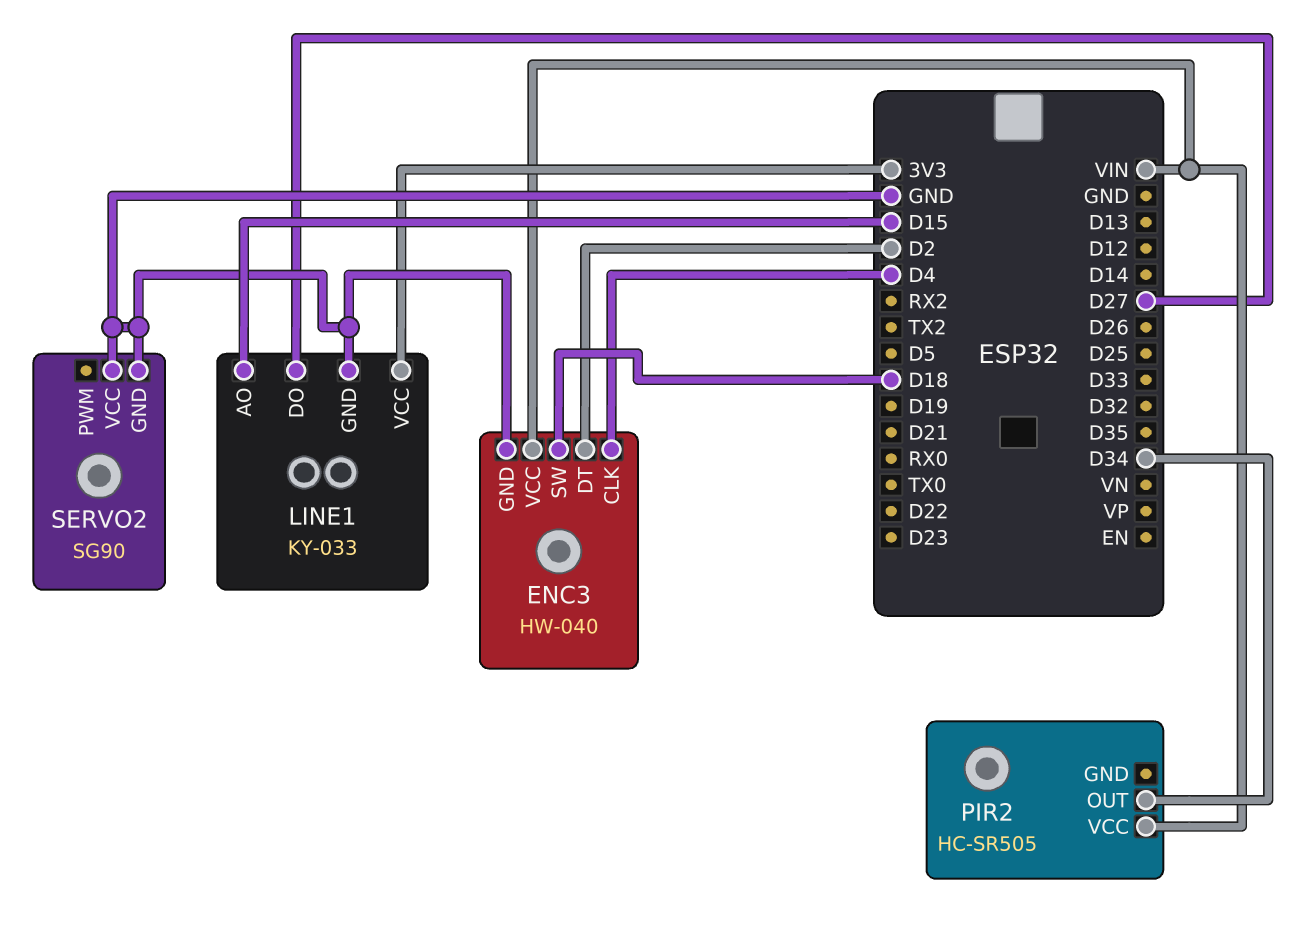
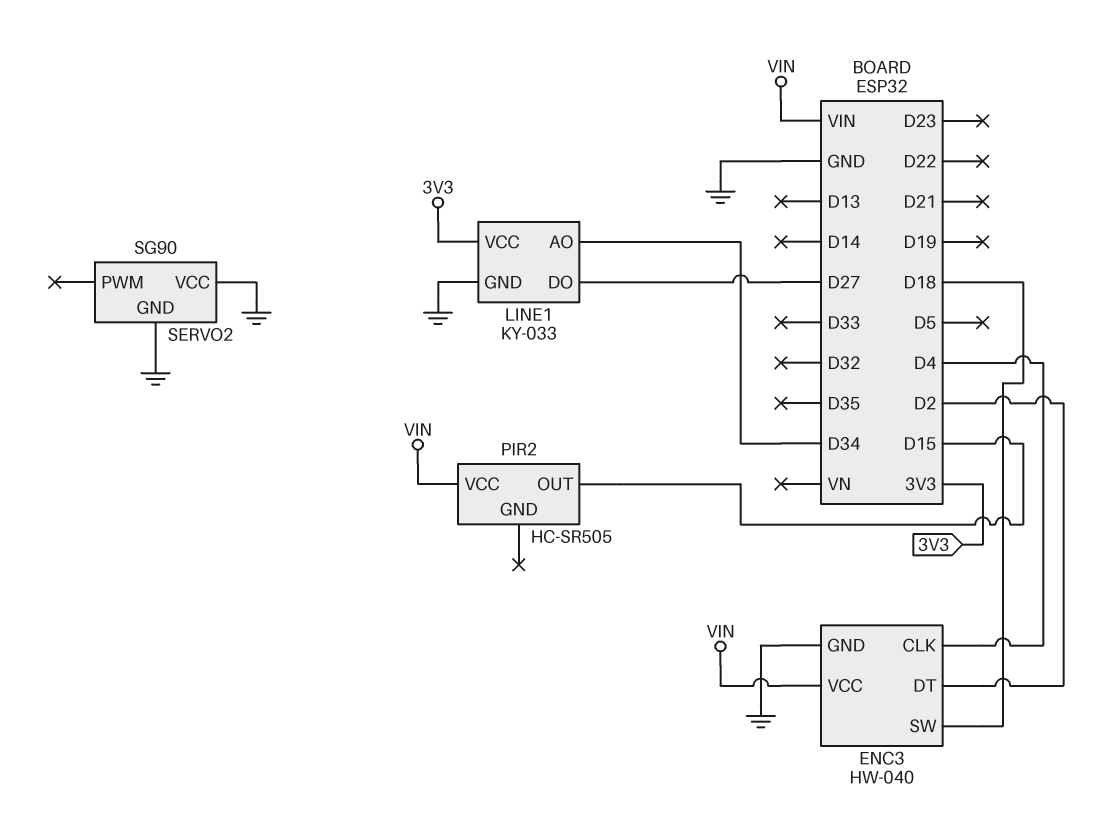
LINE1 pin AO: D15 -> D34
PIR2 pin OUT: D34 -> D15

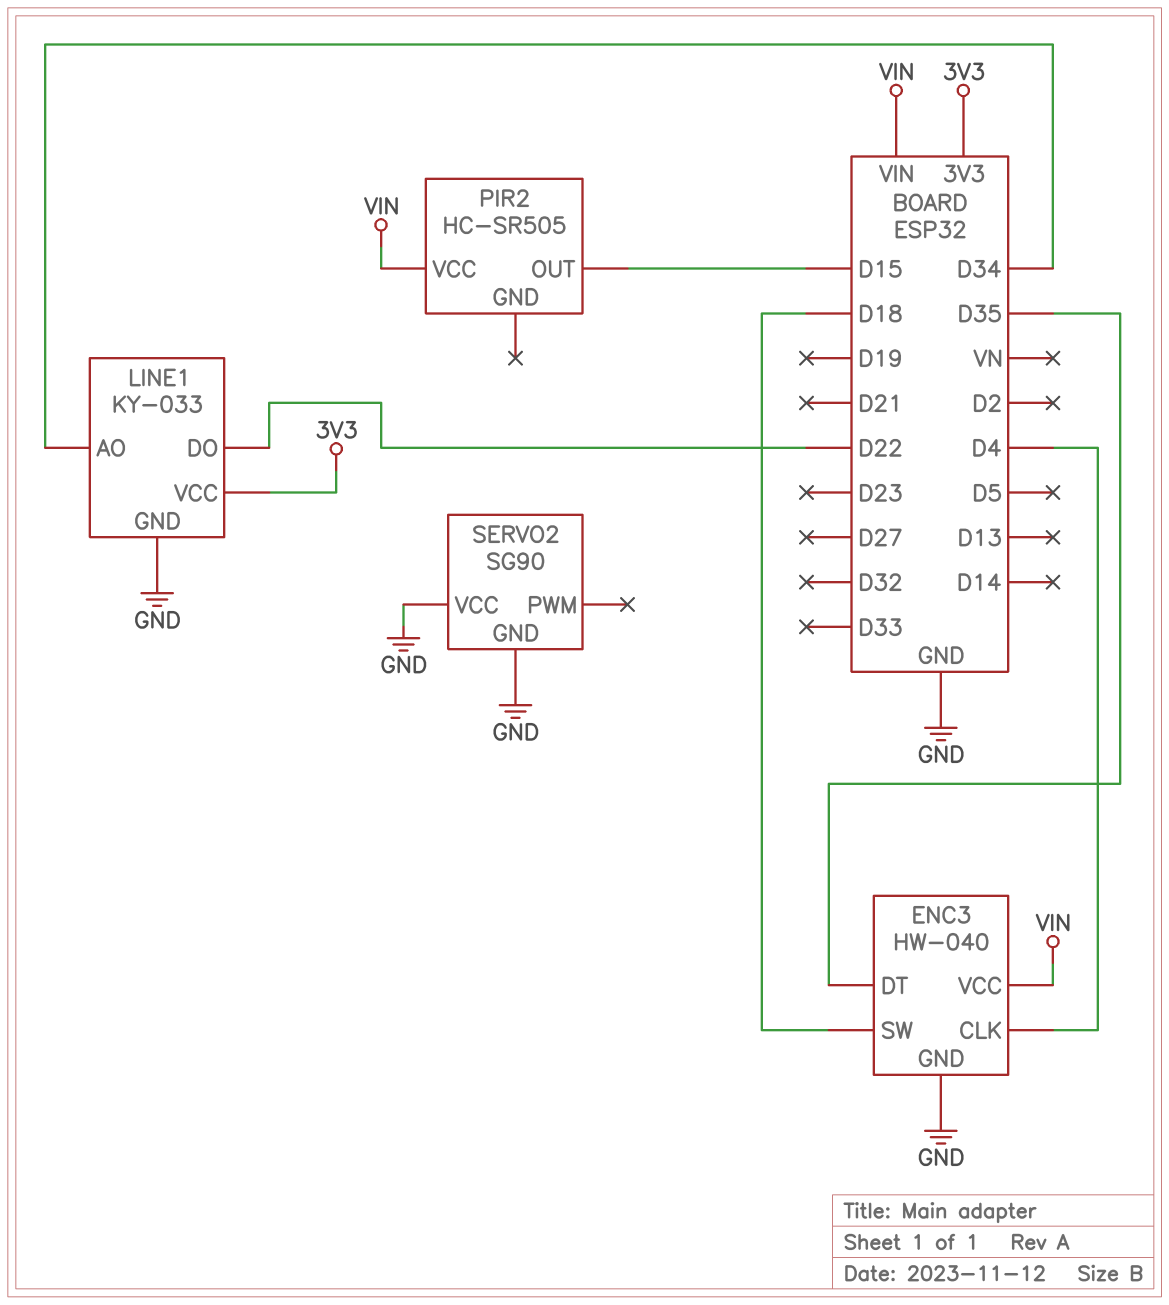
ENC3 pin DT: D2 -> D35
LINE1 pin DO: D27 -> D22

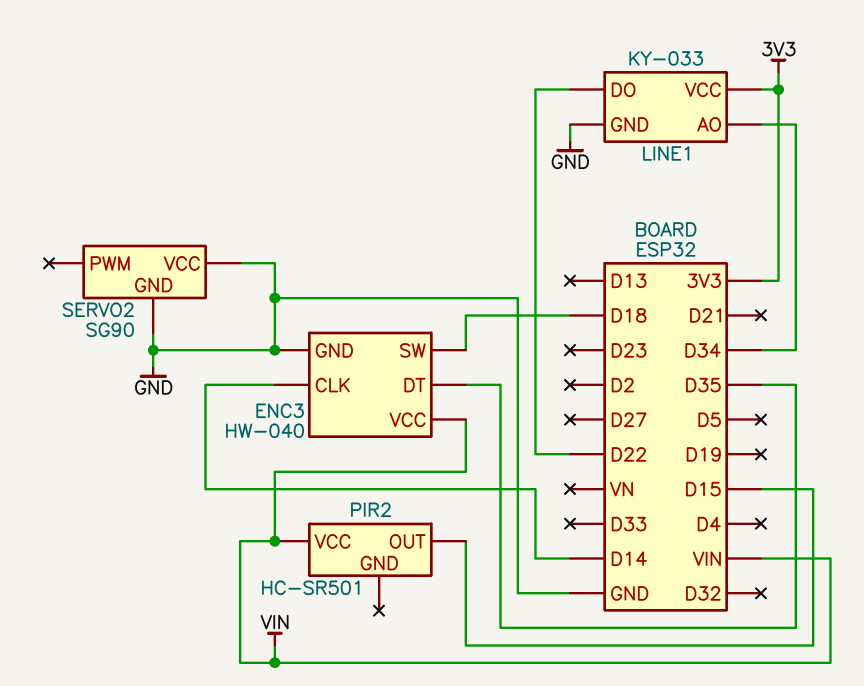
ENC3 pin CLK: D4 -> D14
PIR2: HC-SR505 -> HC-SR501

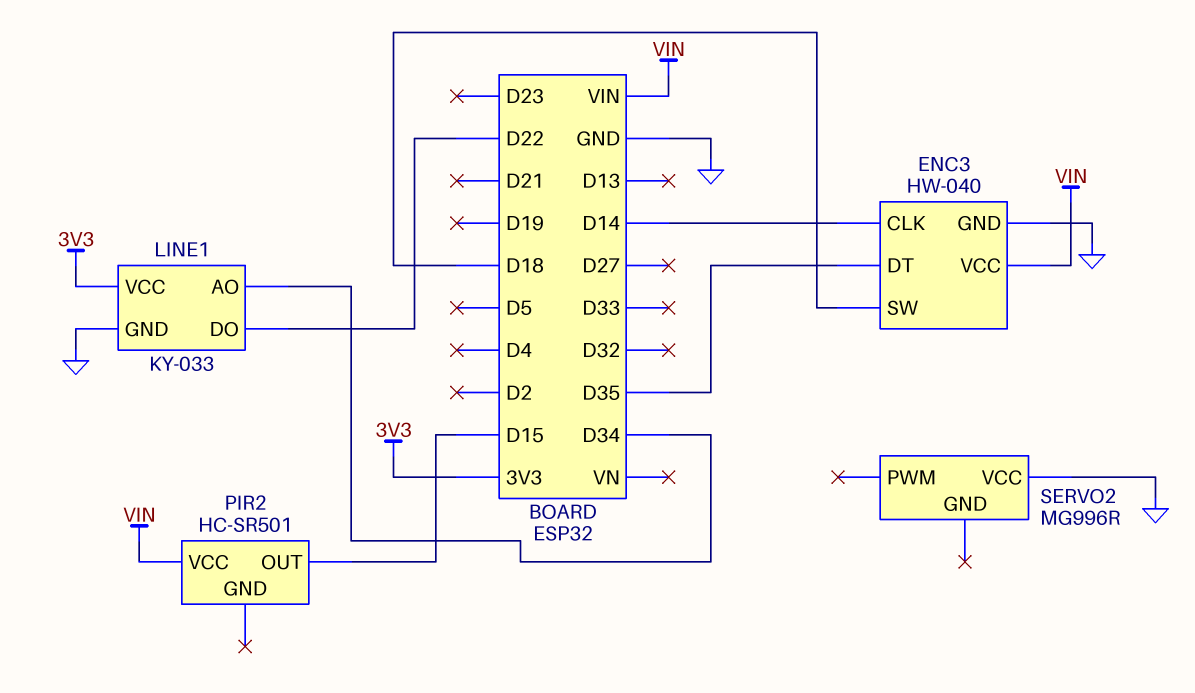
SERVO2: SG90 -> MG996R
SERVO2 pin GND: GND -> none

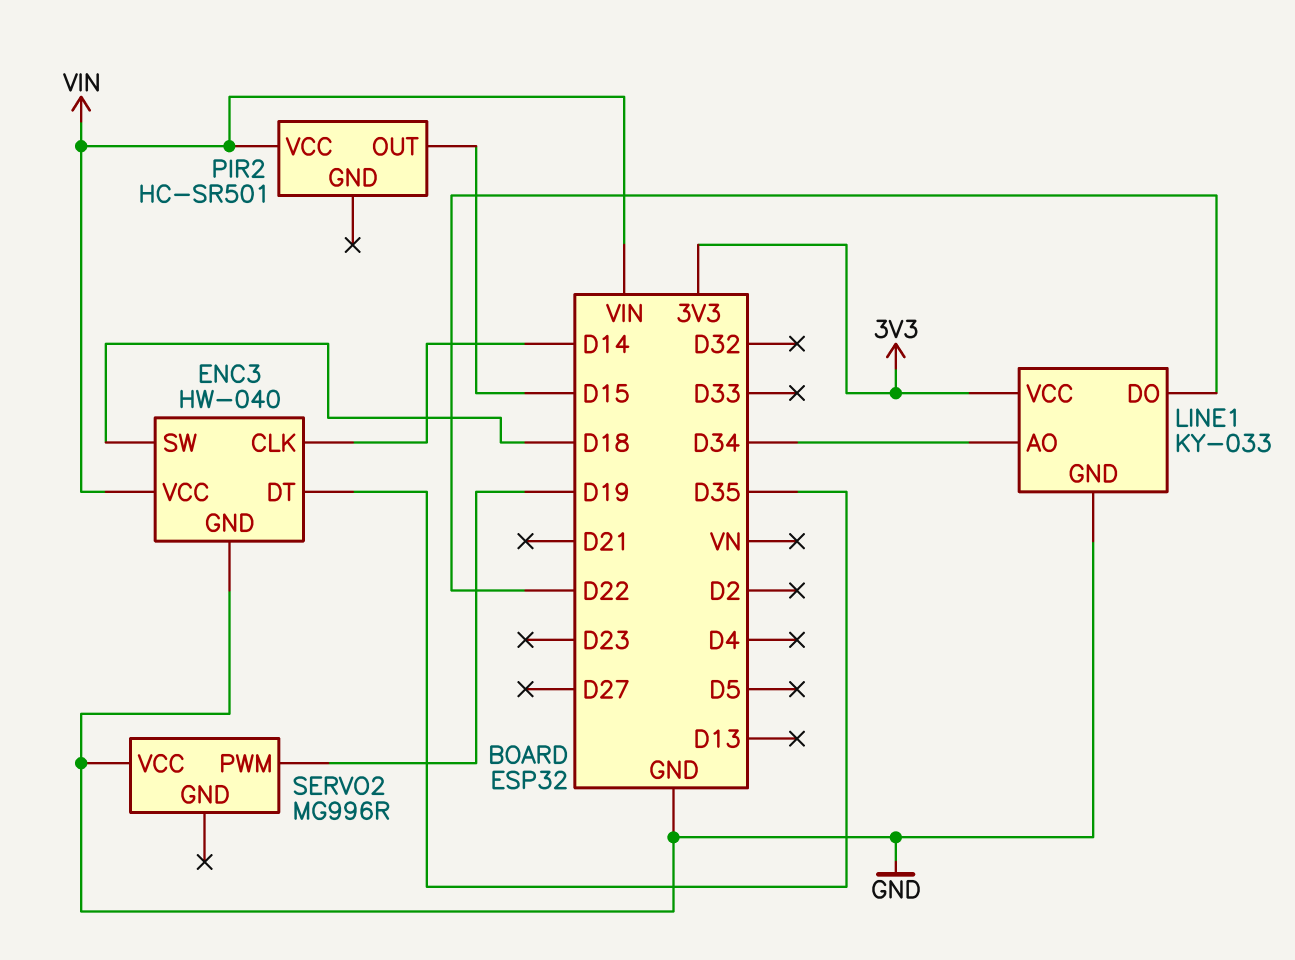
SERVO2 pin PWM: none -> D19

